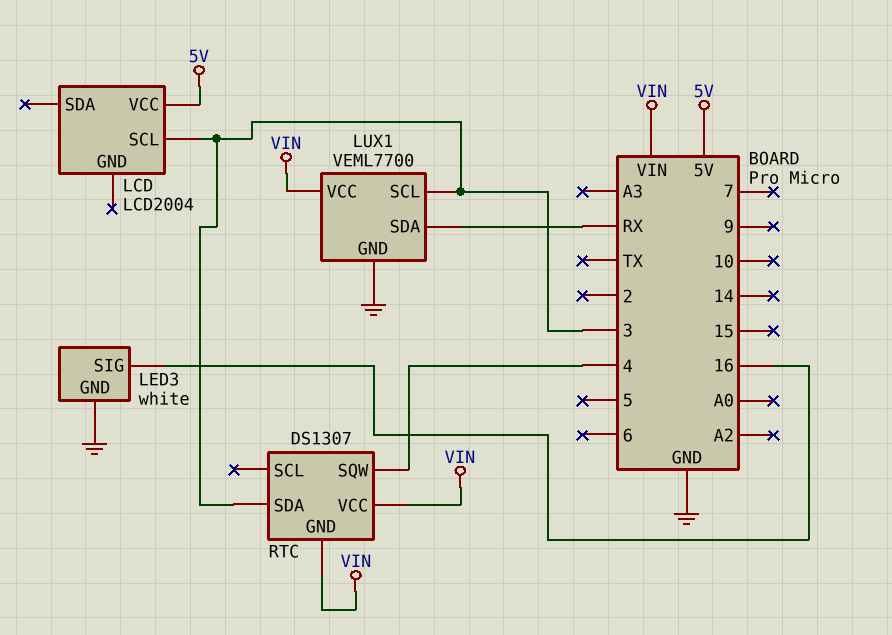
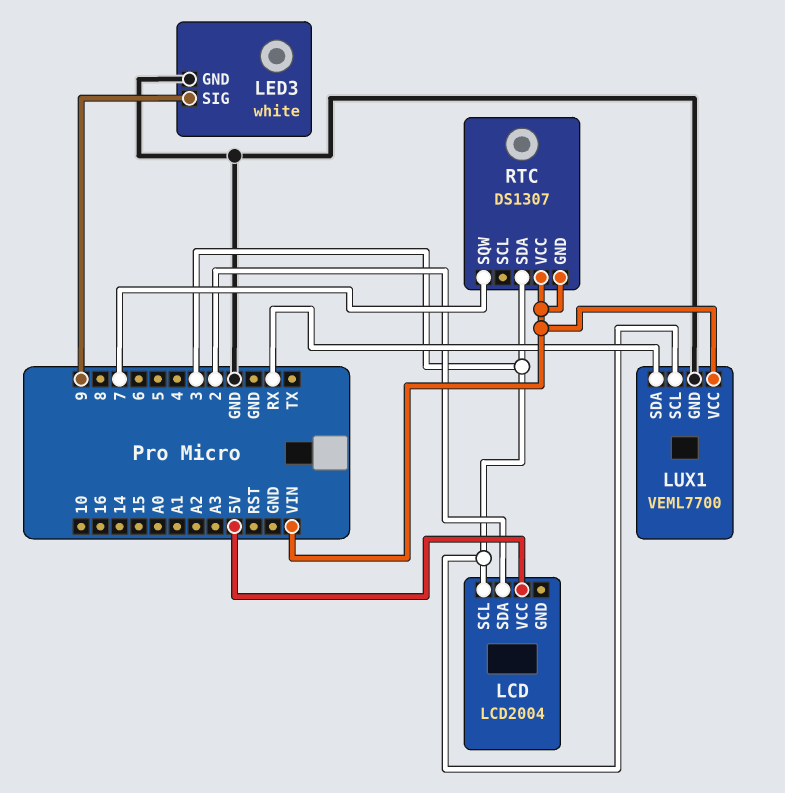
LCD pin SDA: none -> 2
LED3 pin SIG: 16 -> 9
RTC pin SQW: 4 -> 7

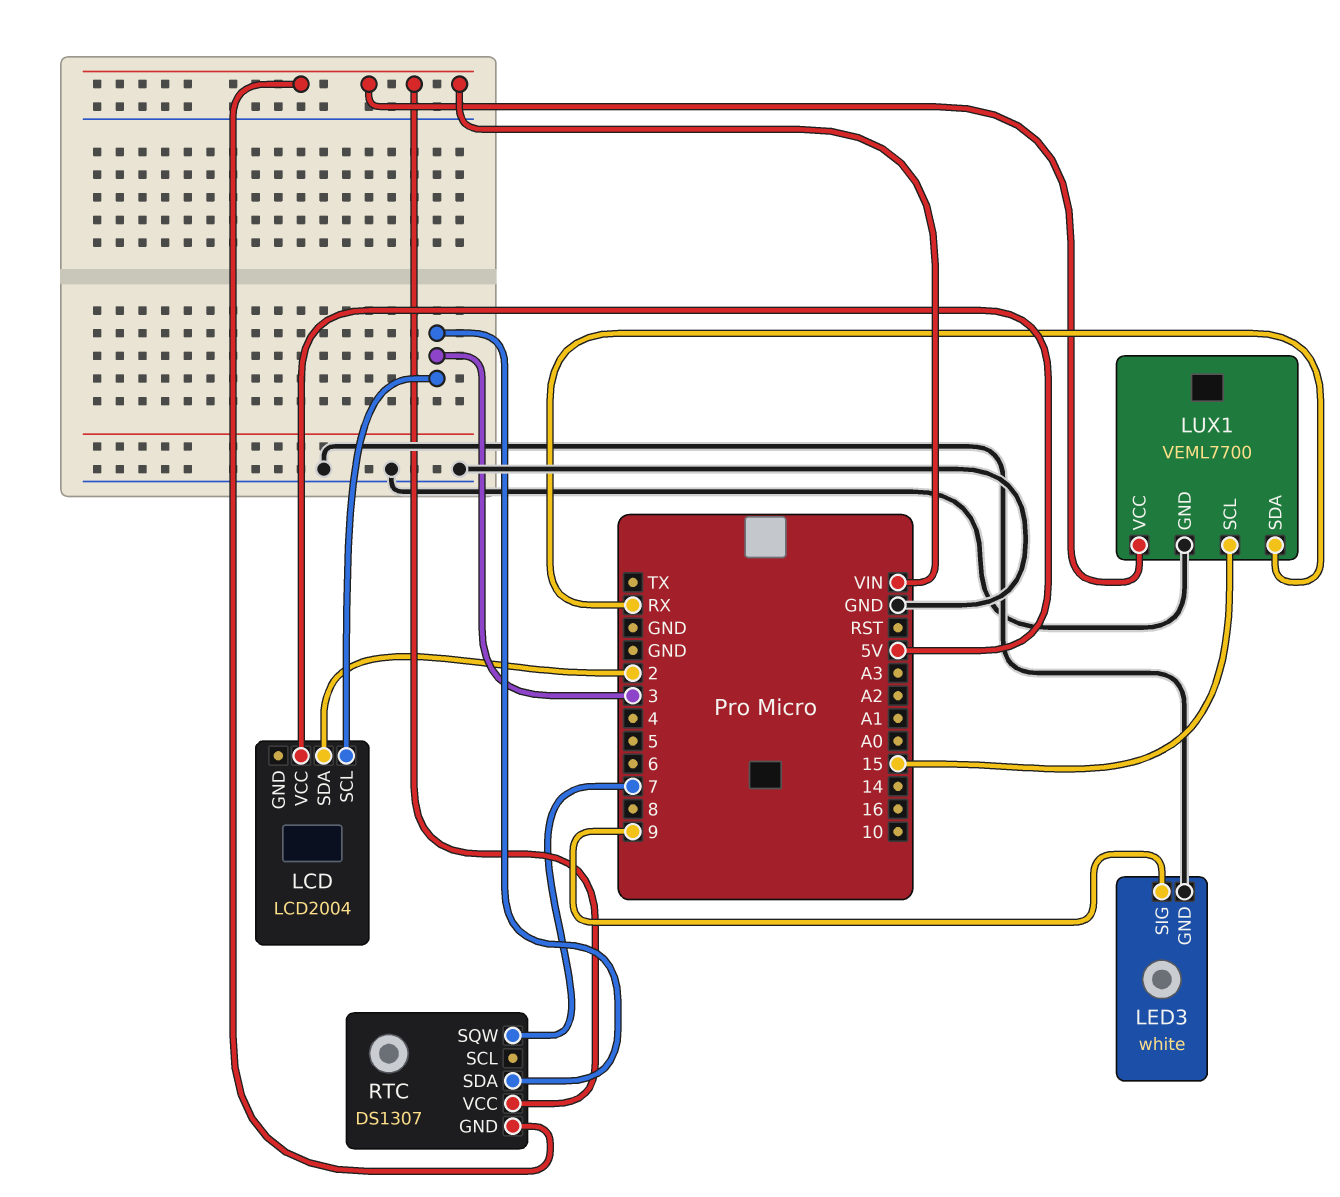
LUX1 pin SCL: 3 -> 15

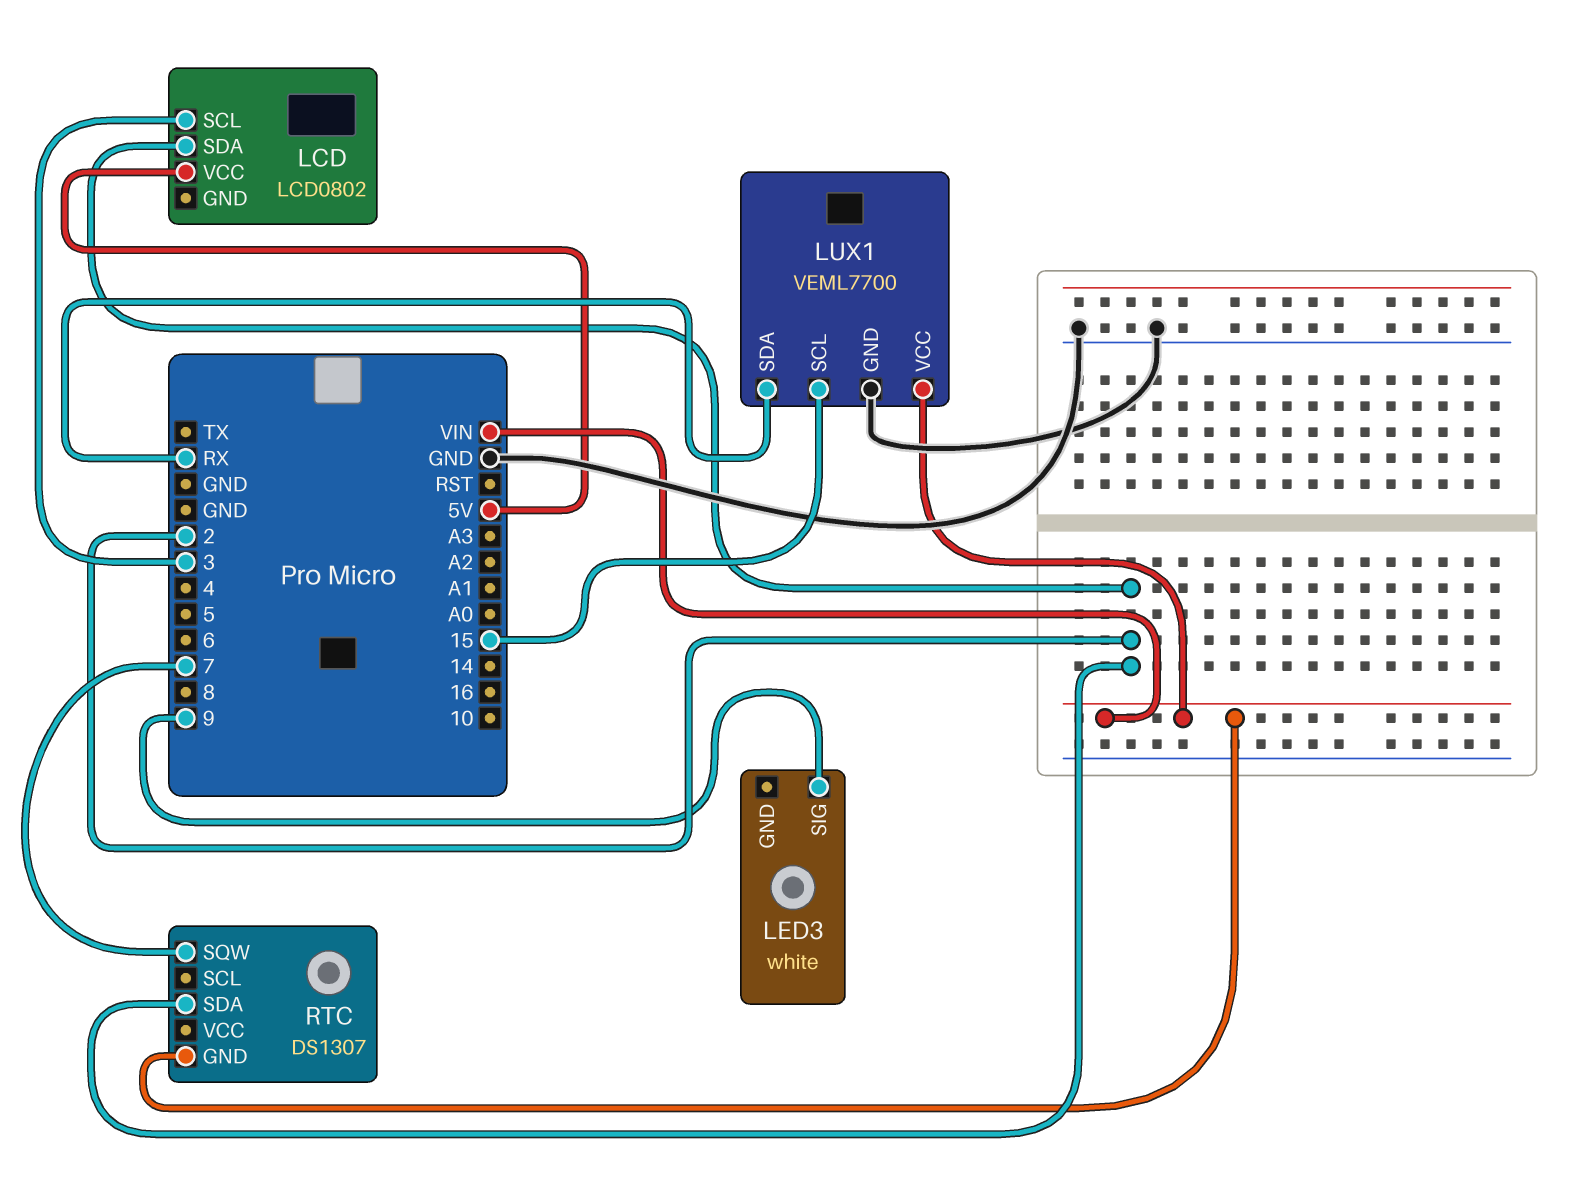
LCD: LCD2004 -> LCD0802
LED3 pin GND: GND -> none
RTC pin SDA: 3 -> 2
RTC pin VCC: VIN -> none

